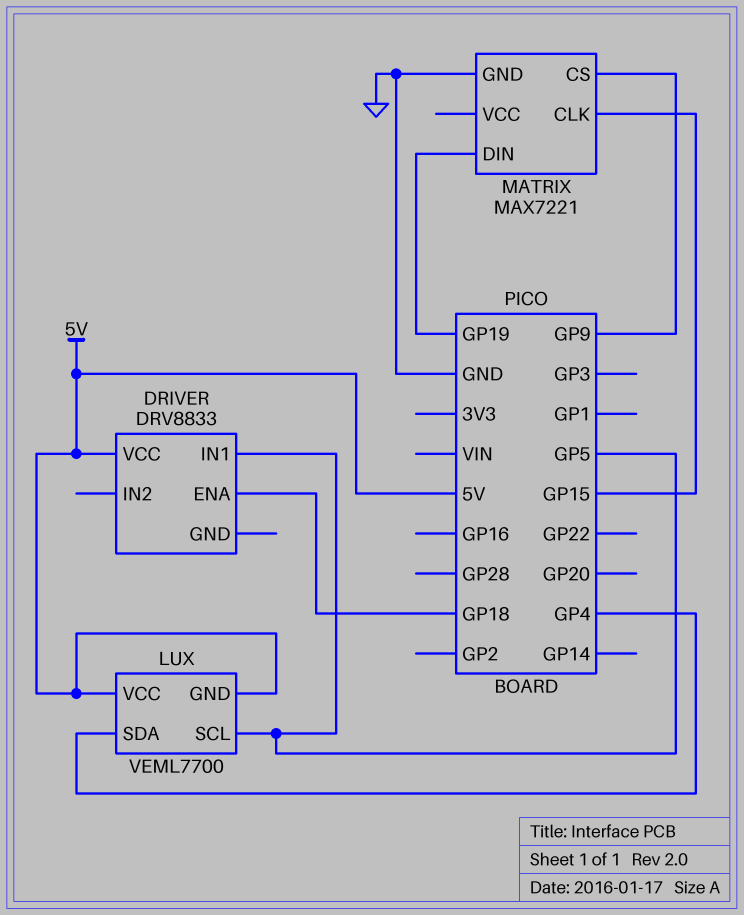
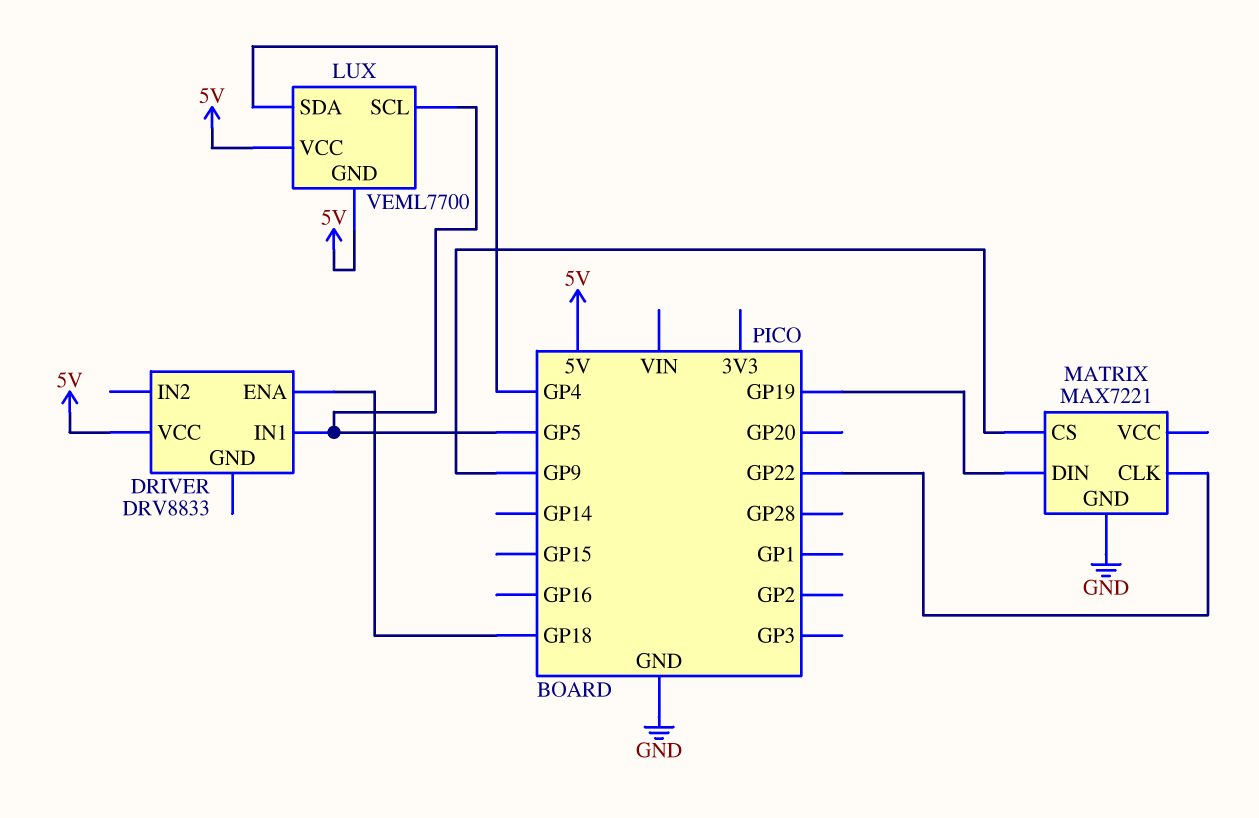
MATRIX pin CLK: GP15 -> GP22

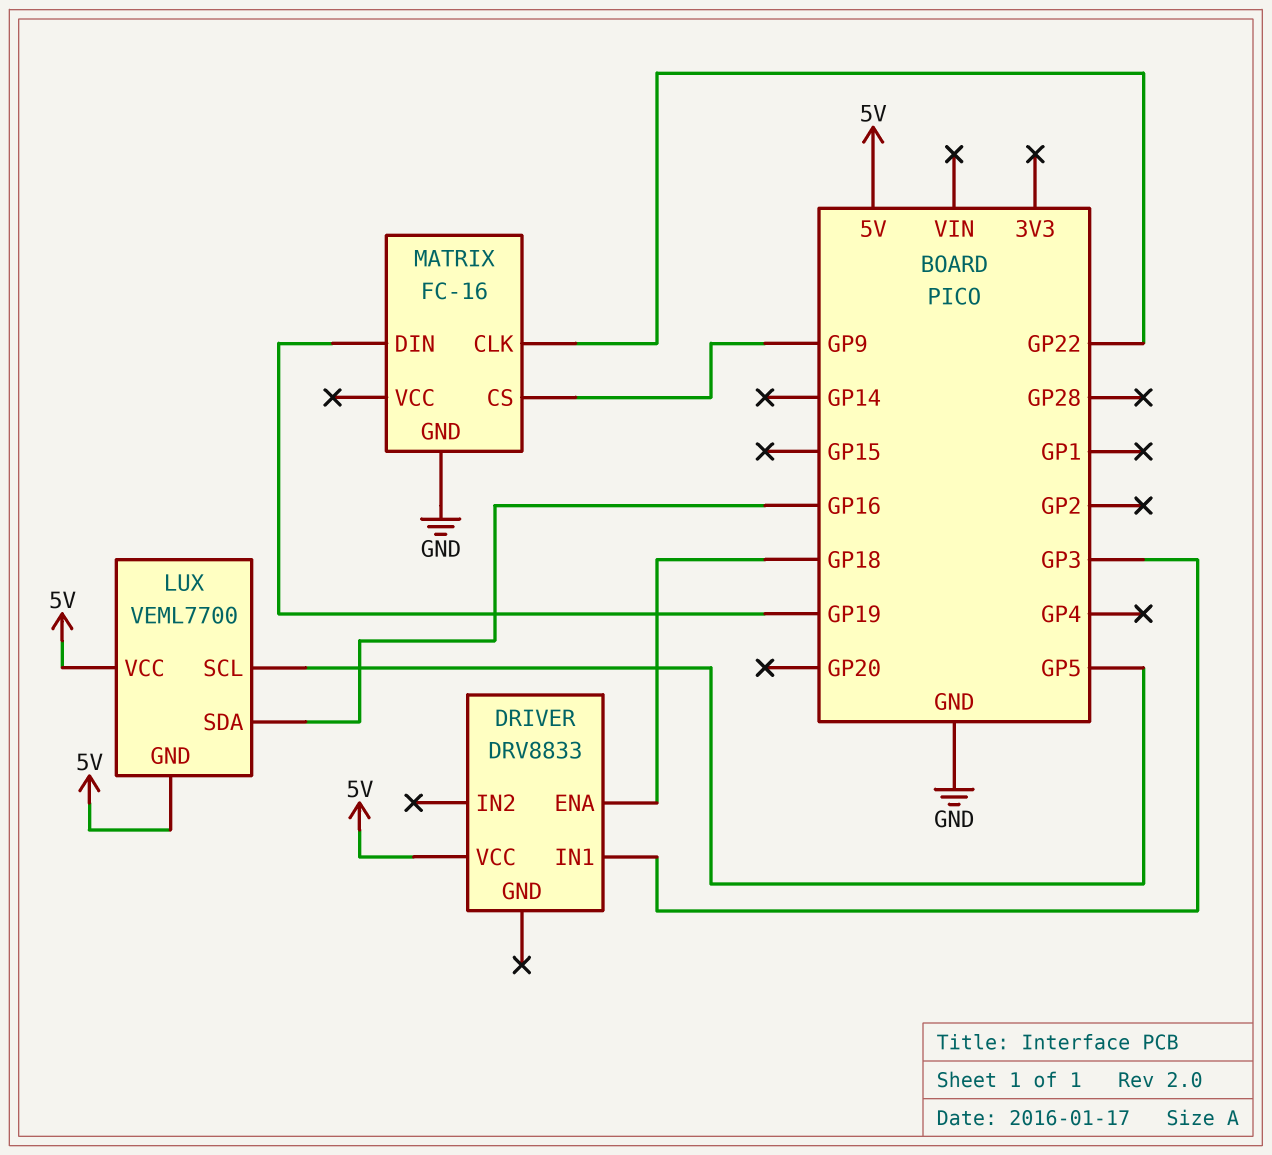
DRIVER pin IN1: GP5 -> GP3
LUX pin SDA: GP4 -> GP16
MATRIX: MAX7221 -> FC-16

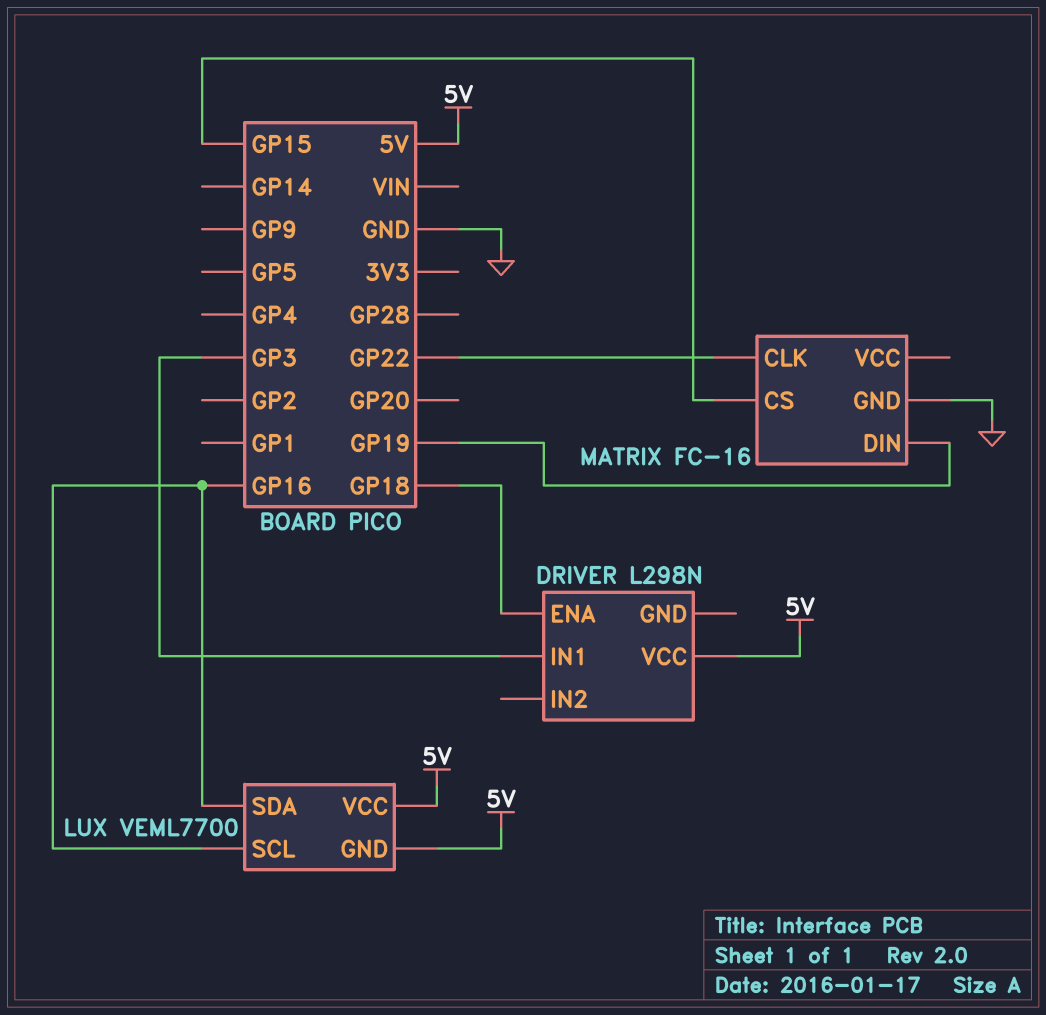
DRIVER: DRV8833 -> L298N
LUX pin SCL: GP5 -> GP16
MATRIX pin CS: GP9 -> GP15

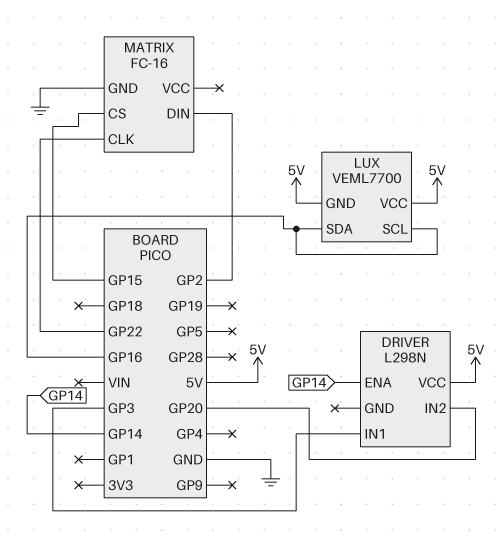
DRIVER pin ENA: GP18 -> GP14
DRIVER pin IN2: none -> GP20
MATRIX pin DIN: GP19 -> GP2

